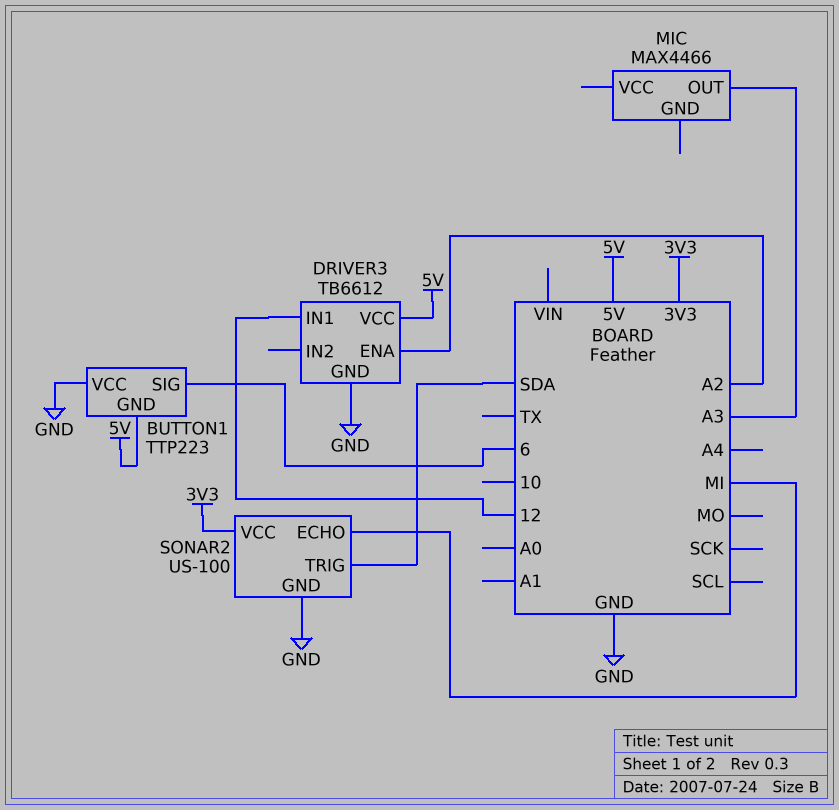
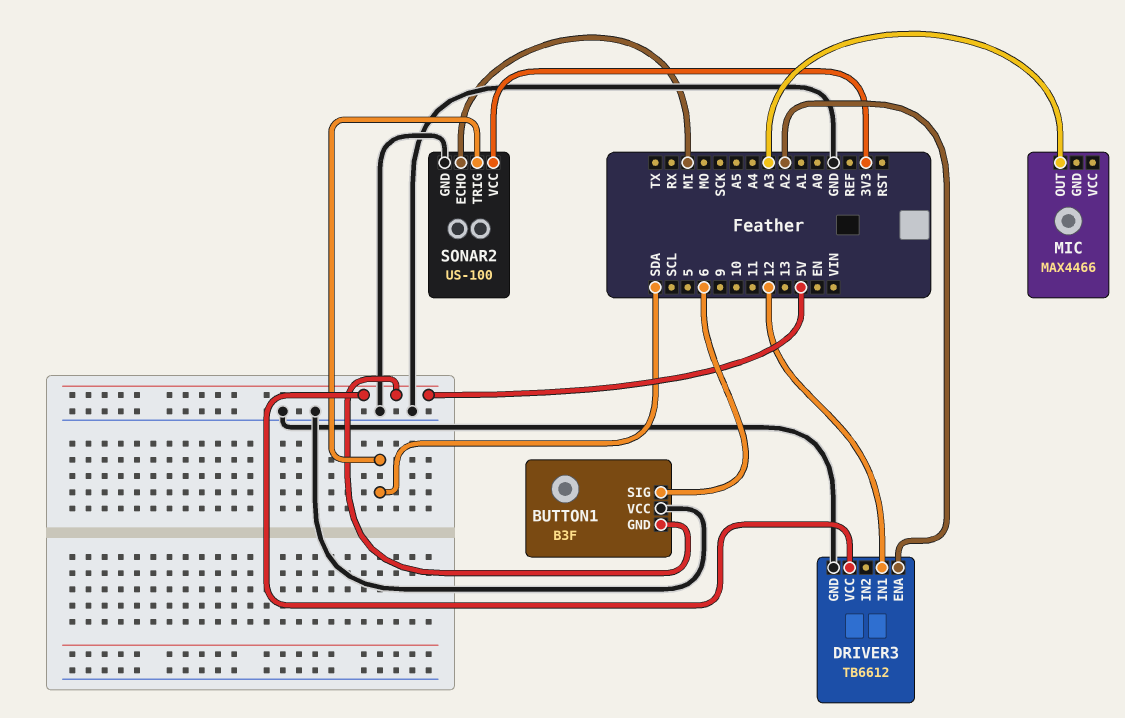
BUTTON1: TTP223 -> B3F

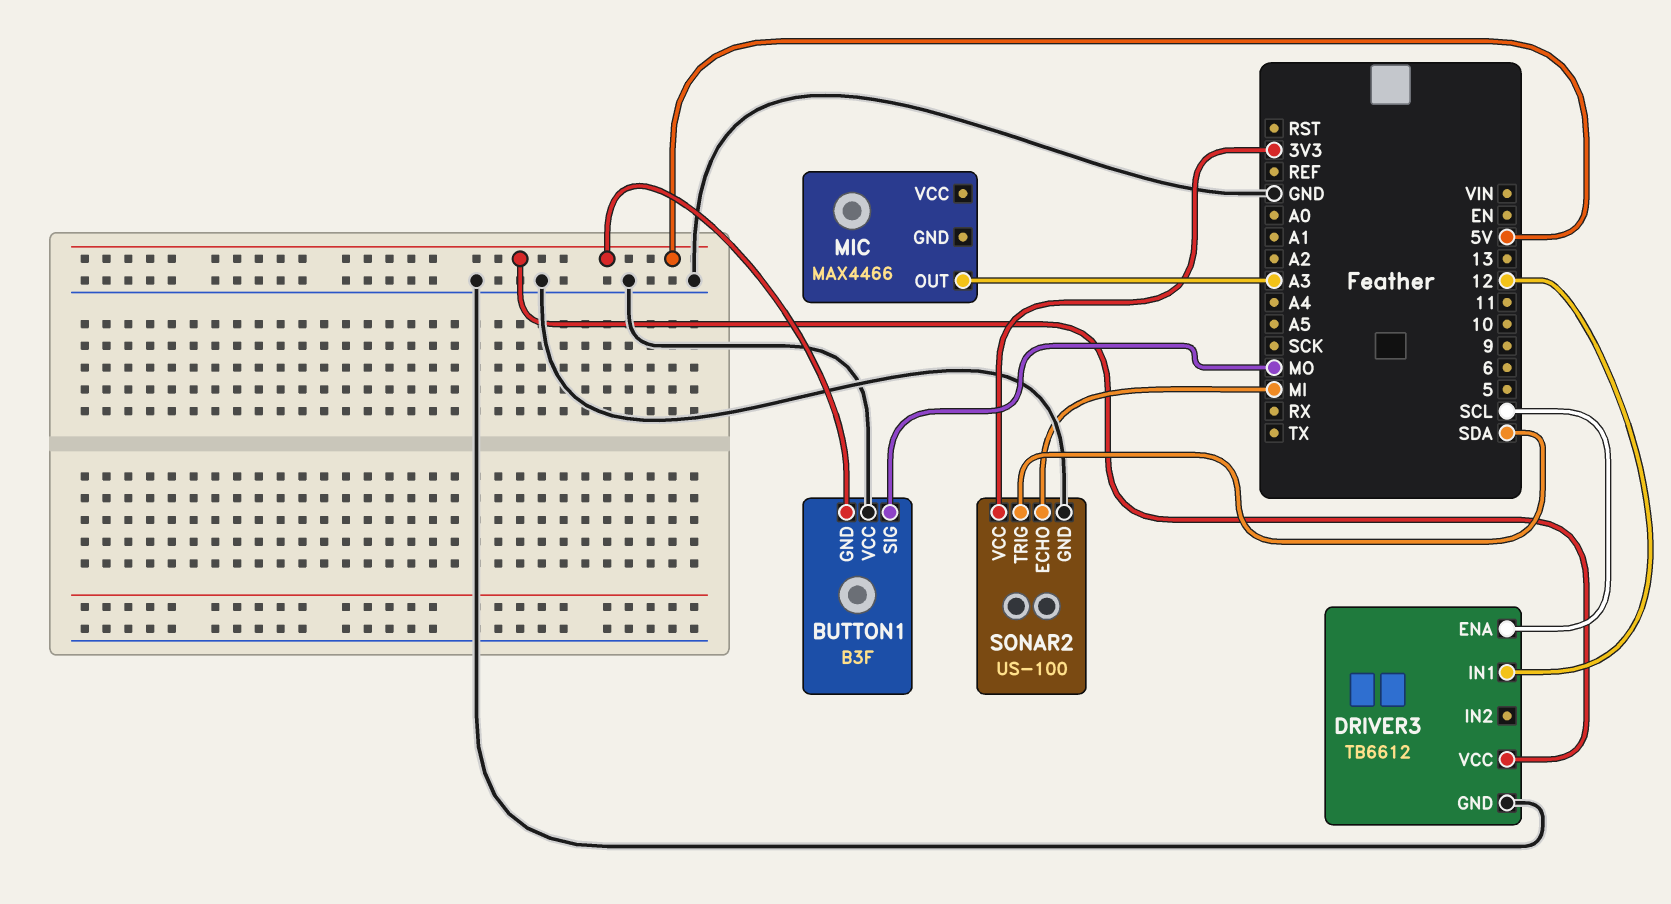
BUTTON1 pin SIG: 6 -> MO
DRIVER3 pin ENA: A2 -> SCL

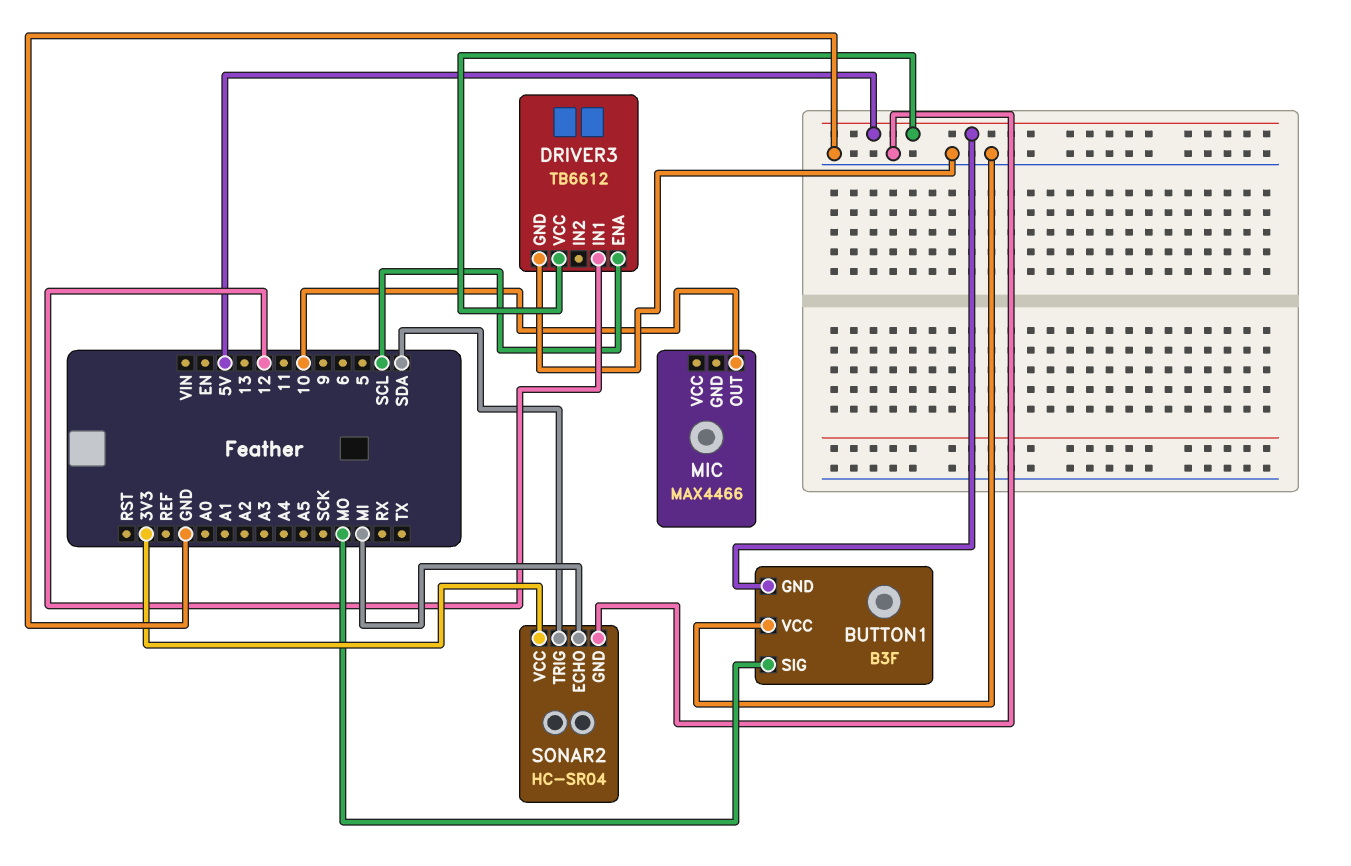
MIC pin OUT: A3 -> 10
SONAR2: US-100 -> HC-SR04

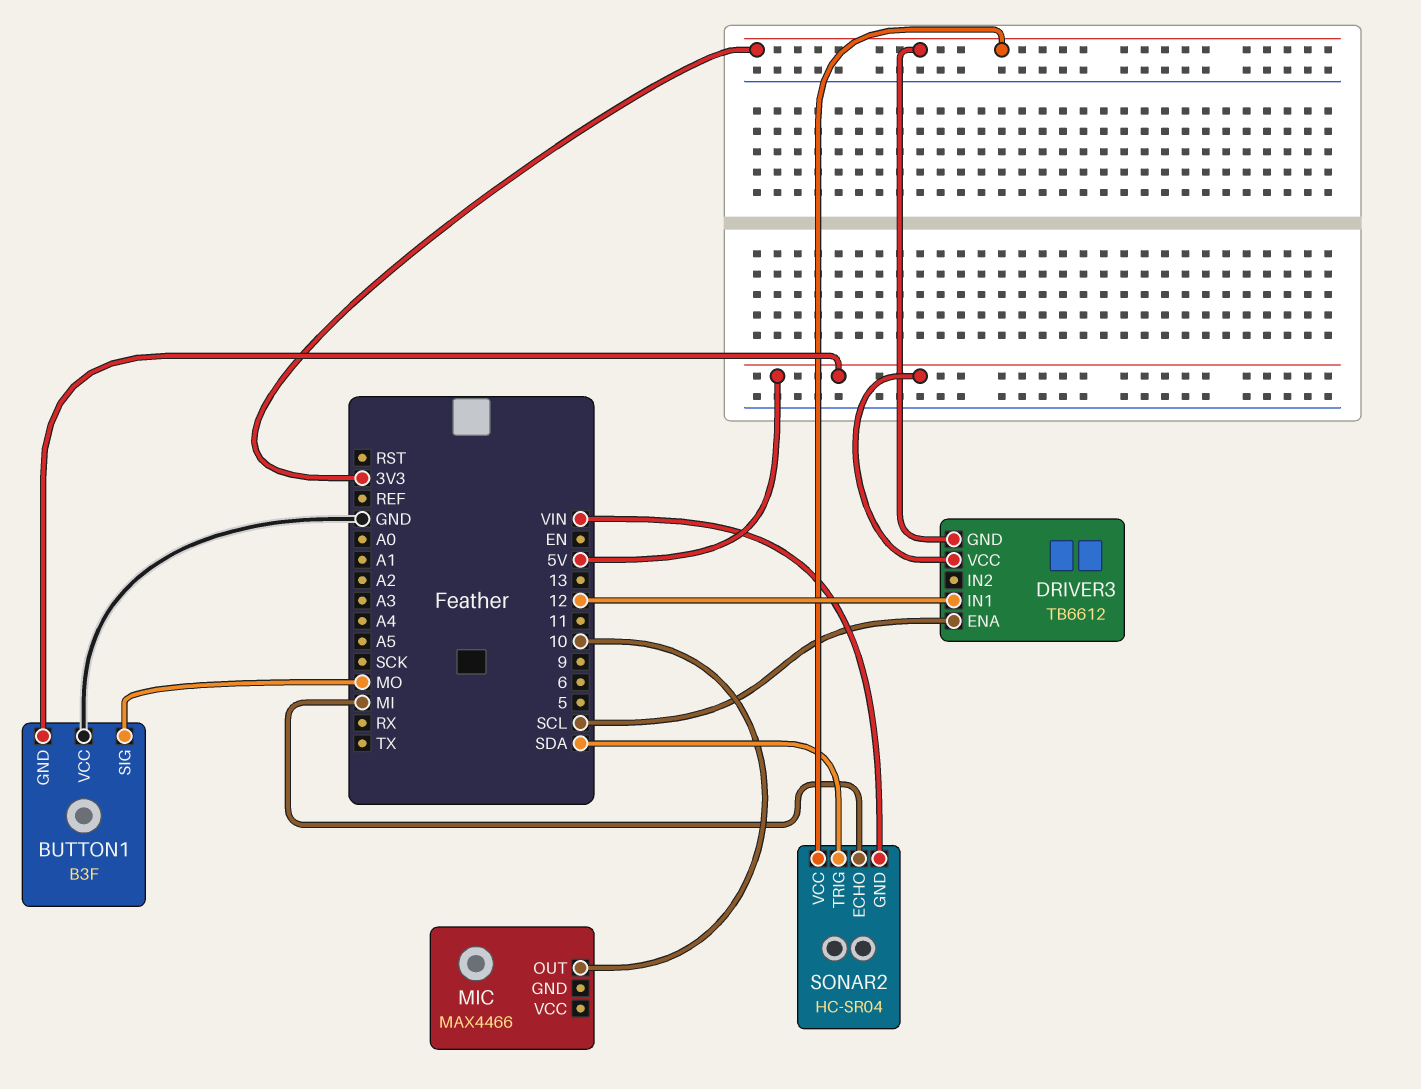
DRIVER3 pin GND: GND -> 3V3
SONAR2 pin GND: GND -> VIN

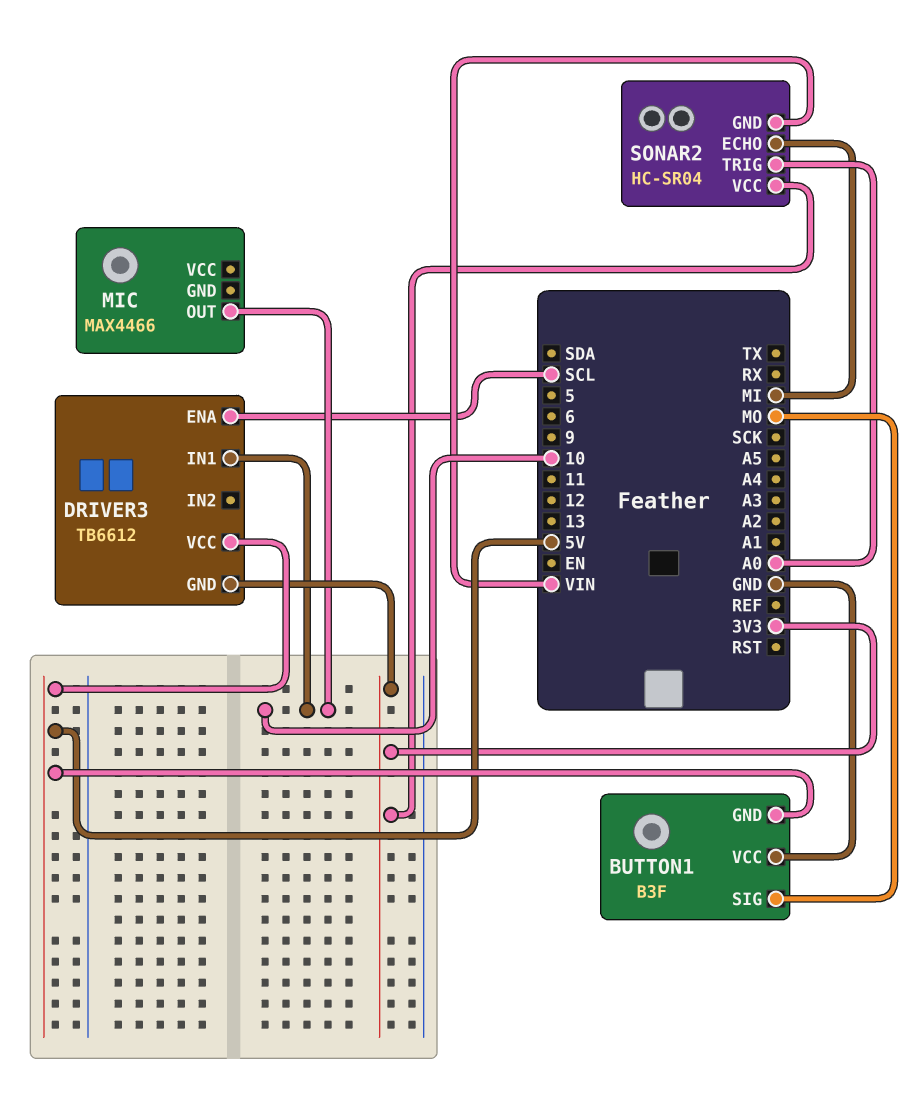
DRIVER3 pin IN1: 12 -> 10
SONAR2 pin TRIG: SDA -> A0

